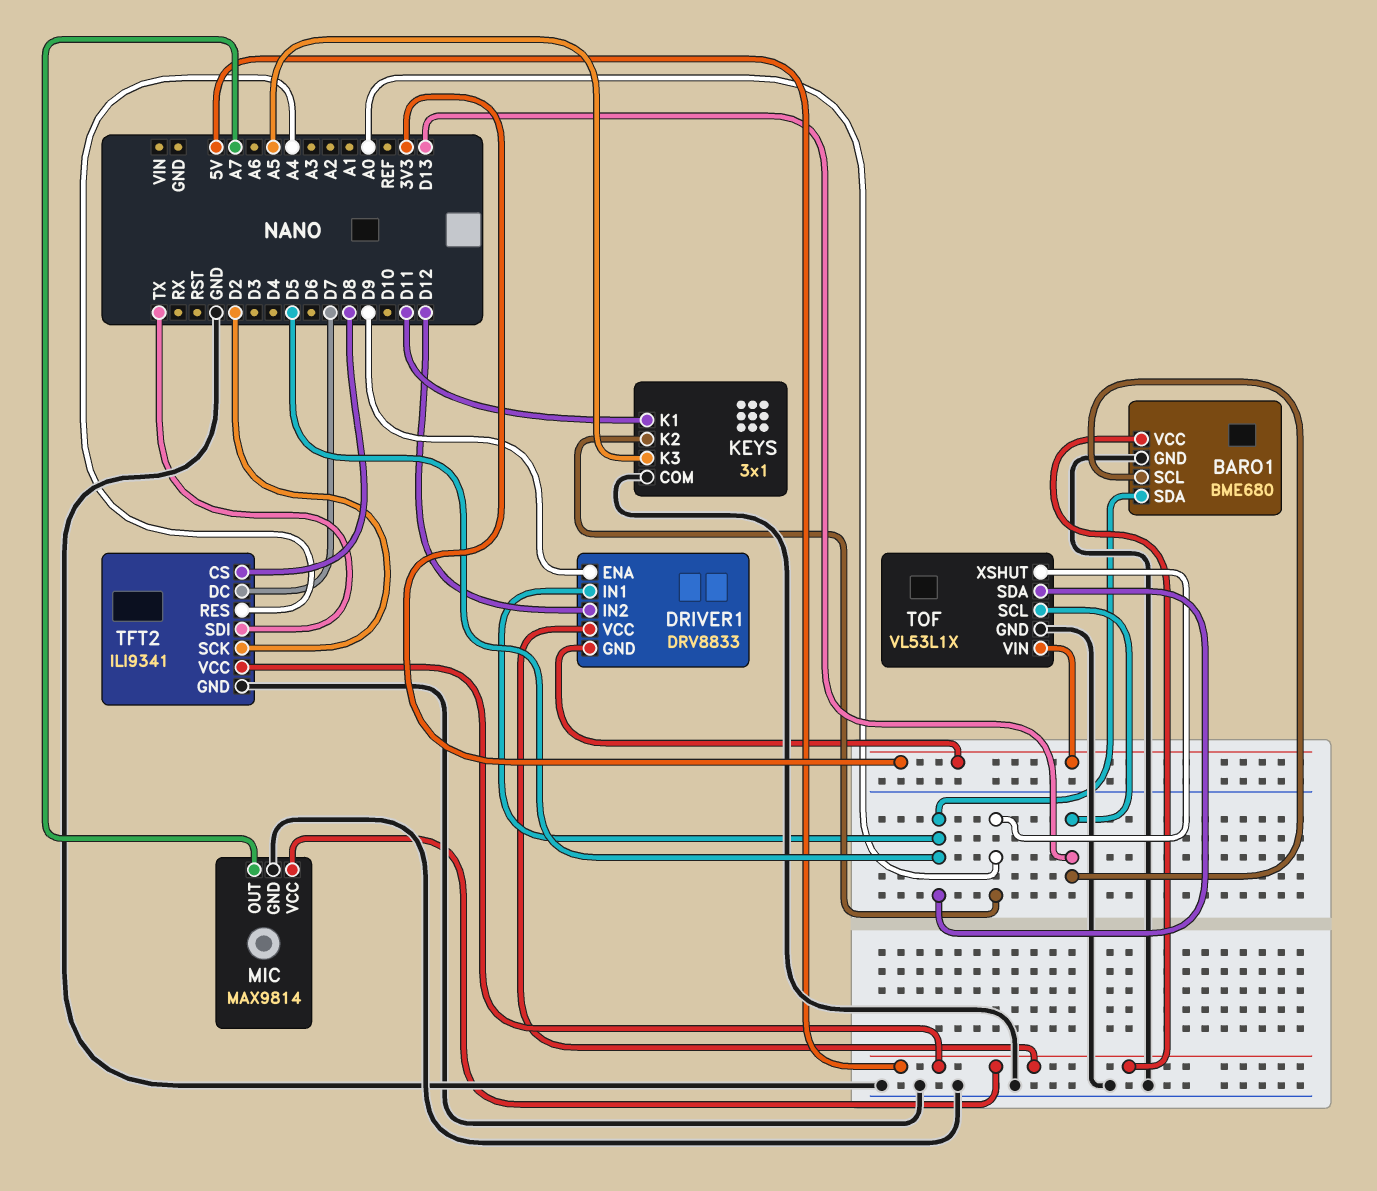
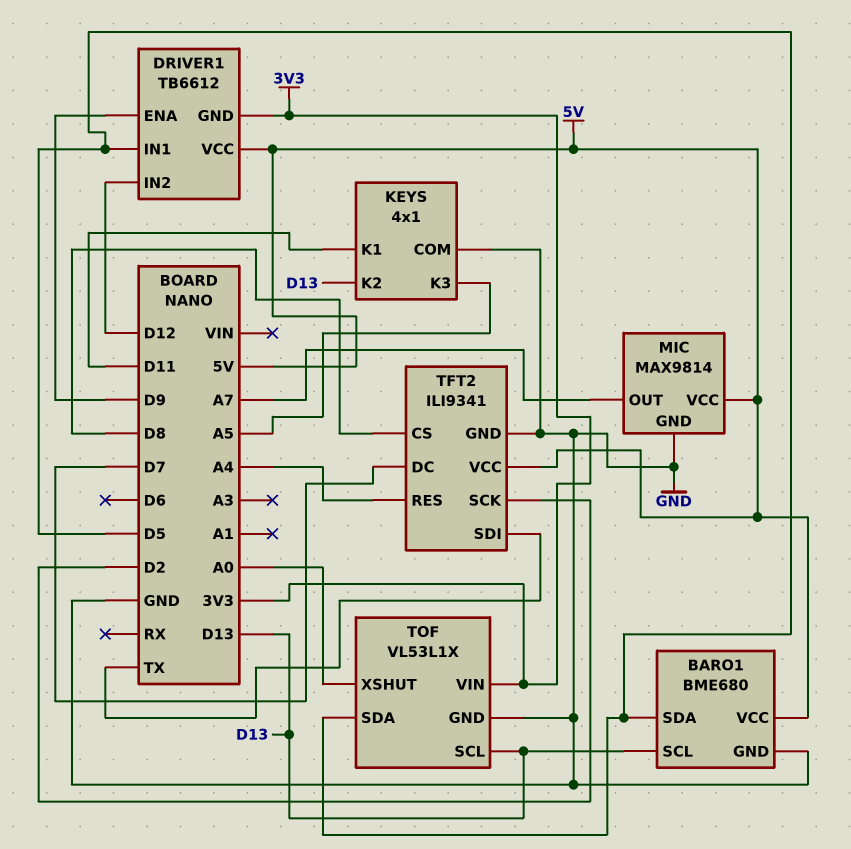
DRIVER1: DRV8833 -> TB6612
KEYS: 3x1 -> 4x1
KEYS pin K2: A0 -> D13

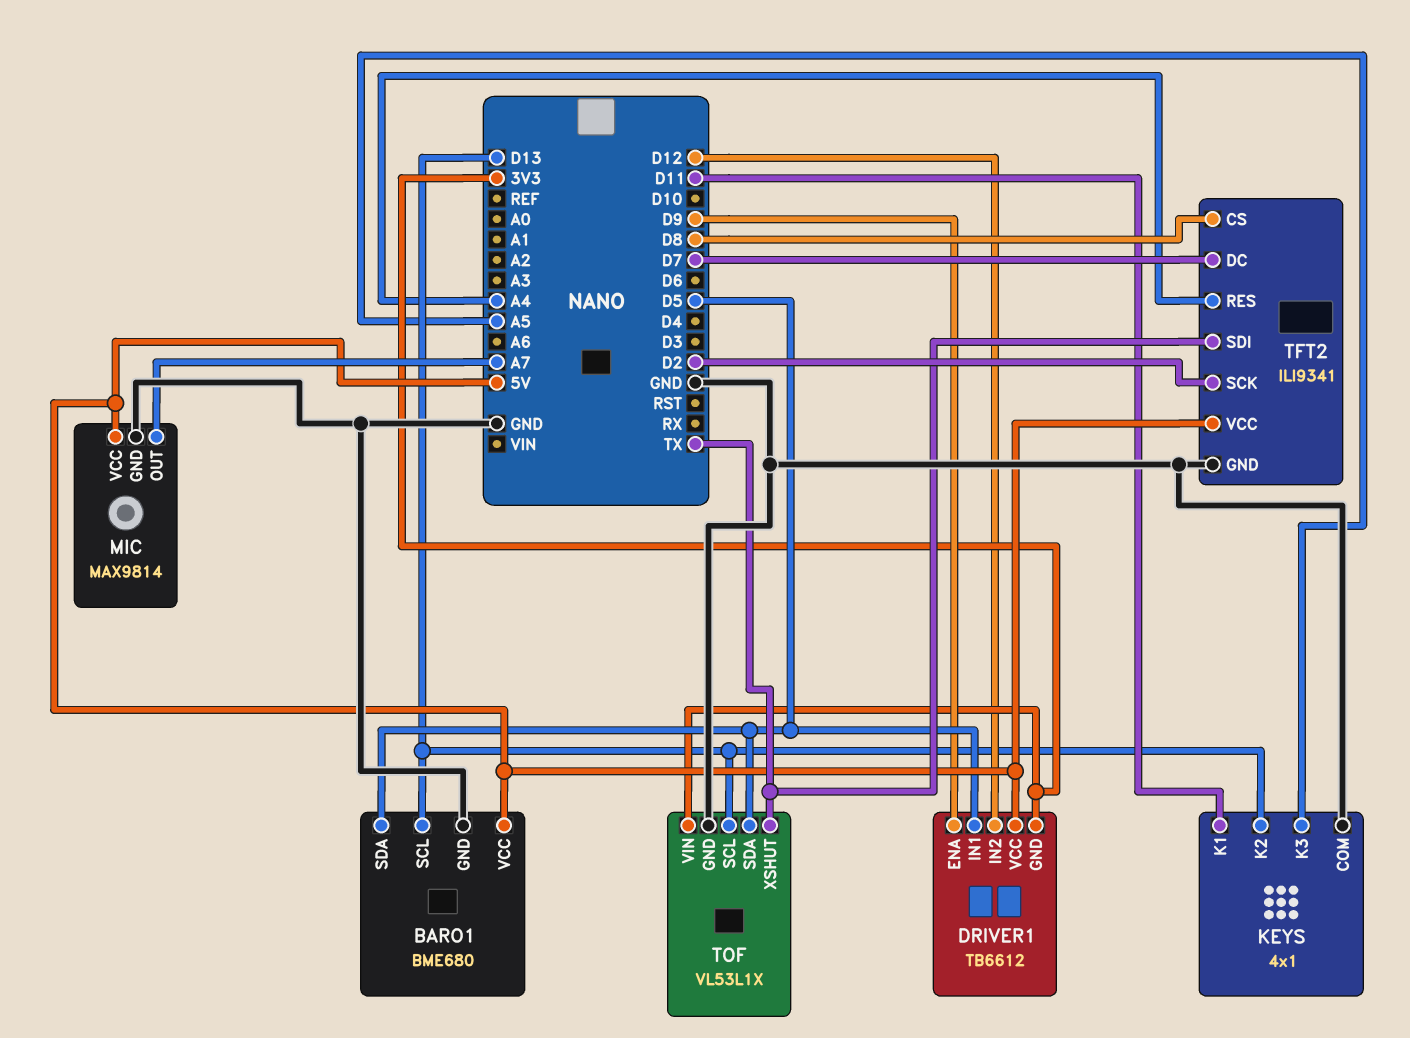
TOF pin XSHUT: A0 -> TX

